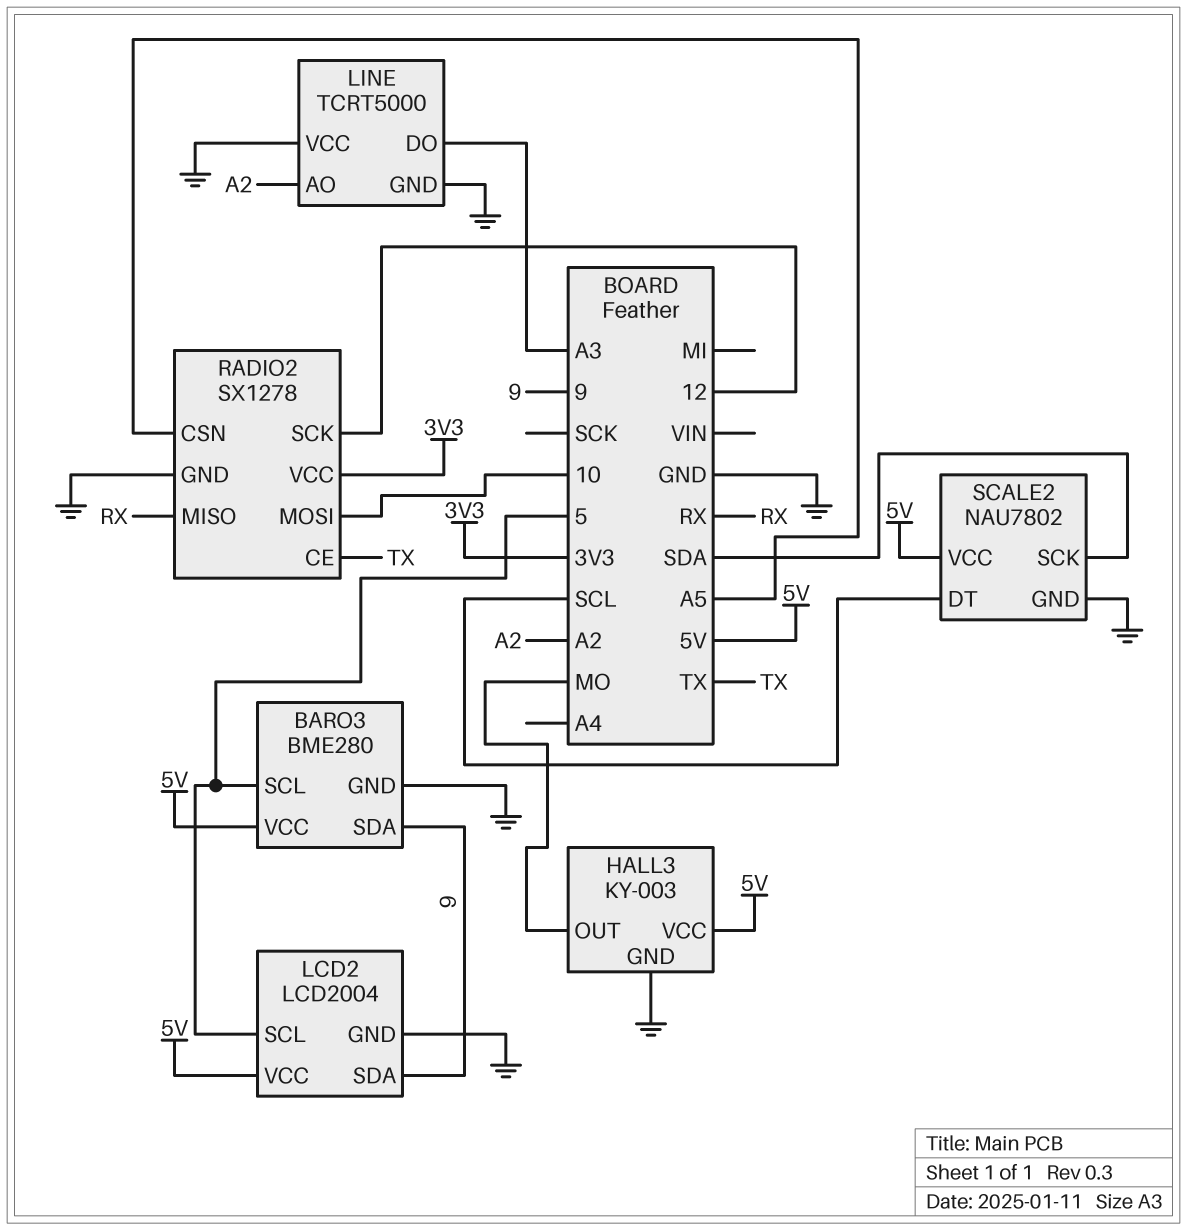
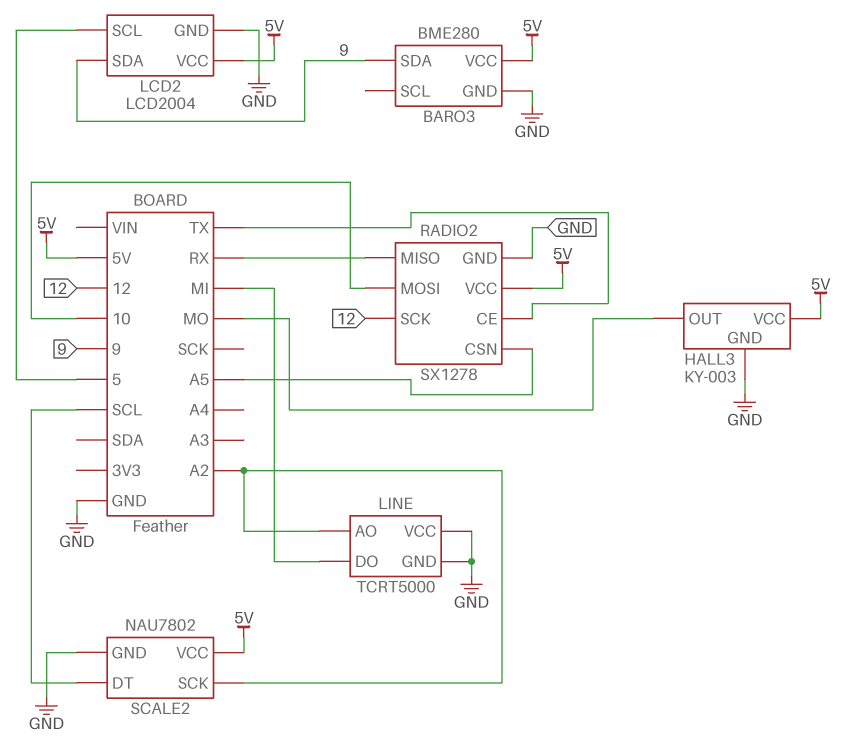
BARO3 pin SCL: 5 -> none
LINE pin DO: A3 -> MI
RADIO2 pin VCC: 3V3 -> 5V
SCALE2 pin SCK: SDA -> A2

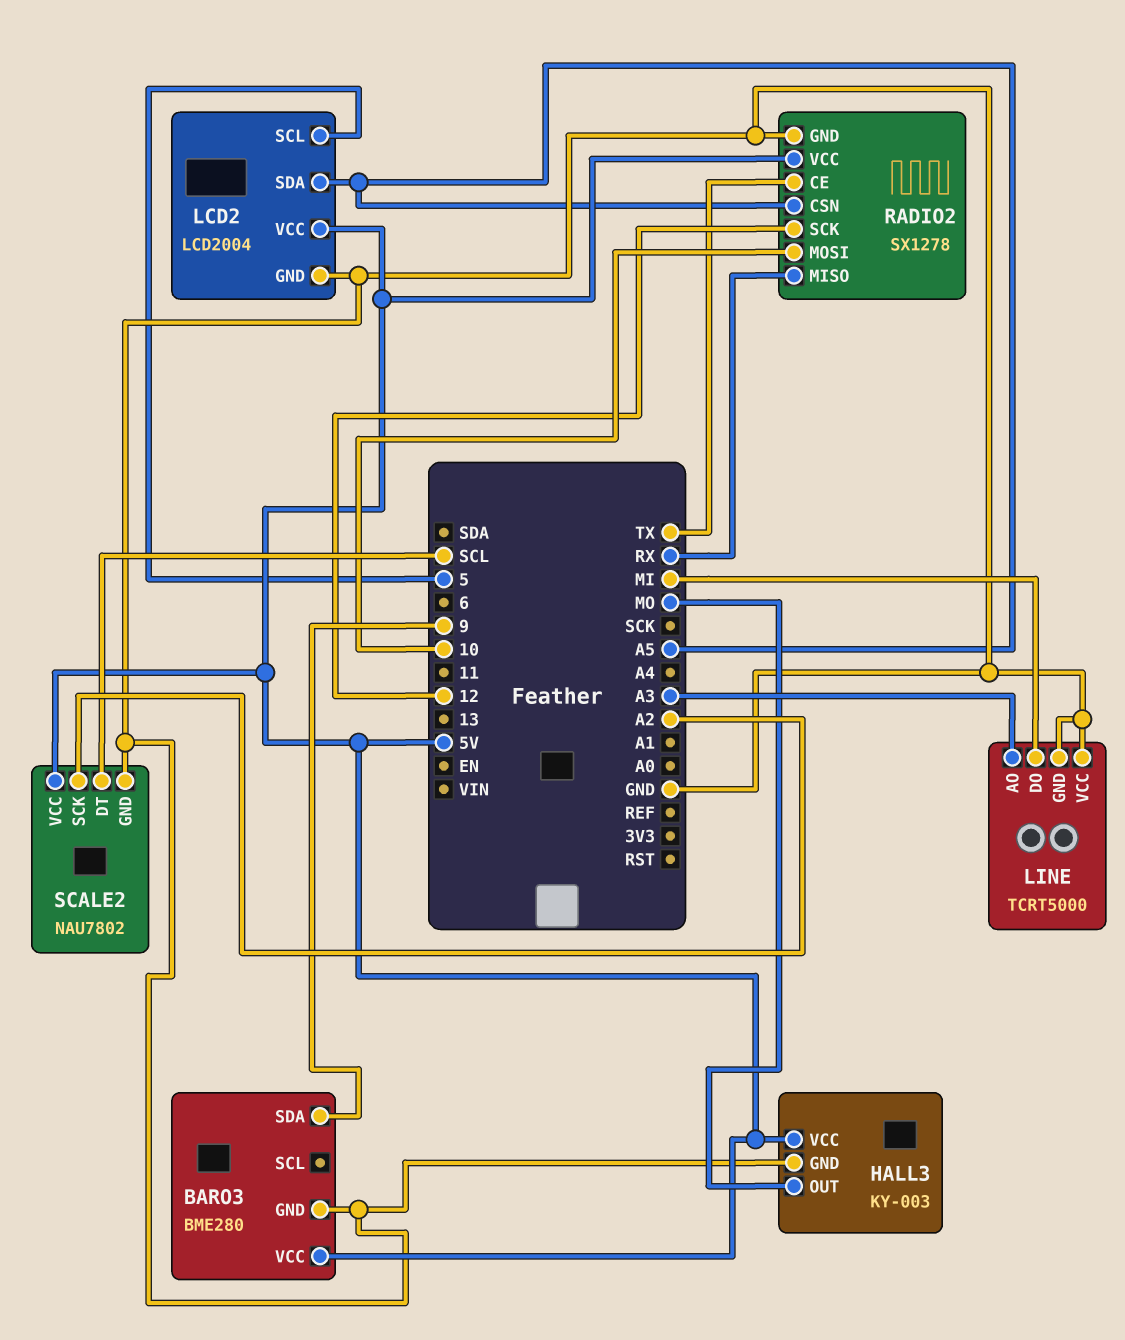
LCD2 pin SDA: 9 -> A5
LINE pin AO: A2 -> A3

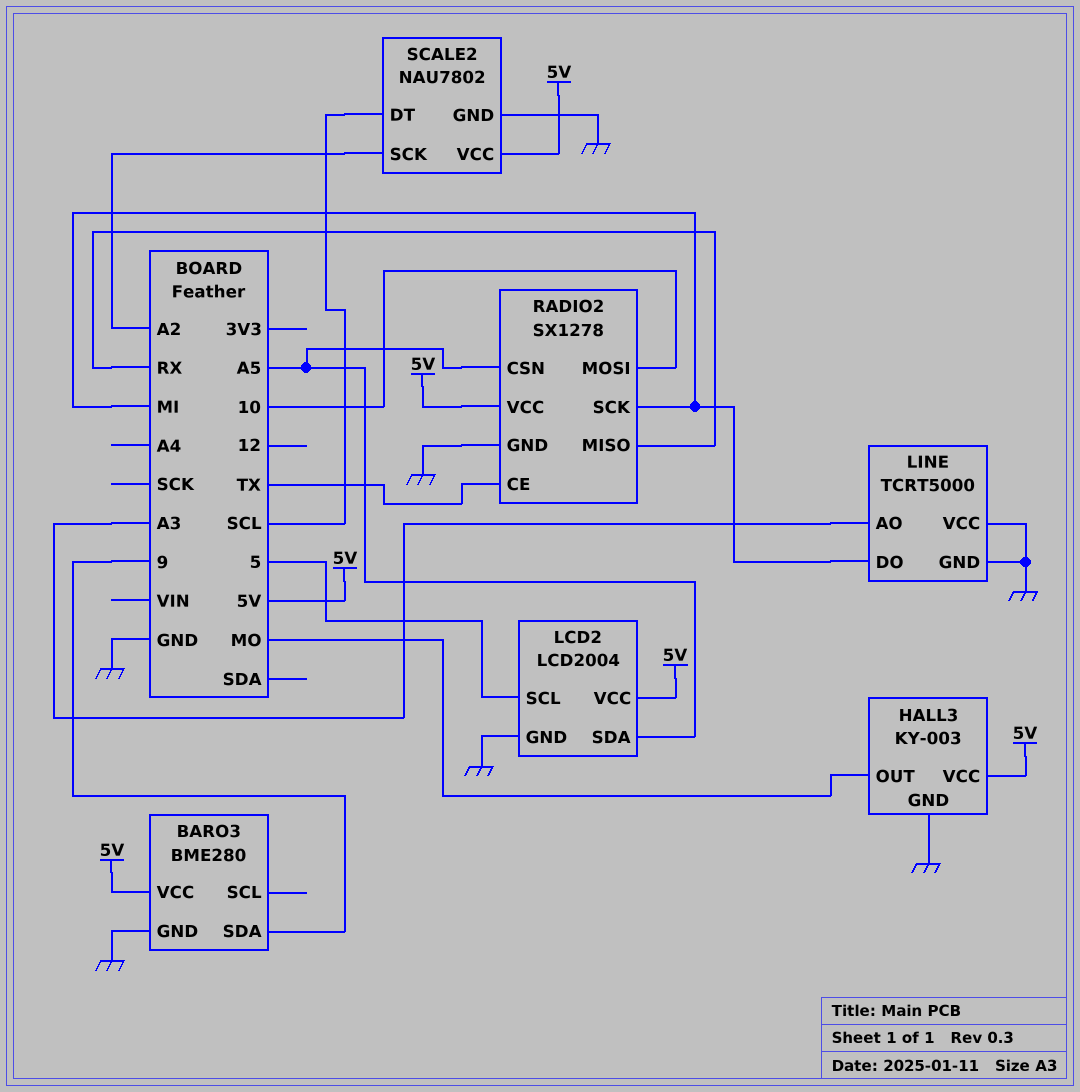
RADIO2 pin SCK: 12 -> MI

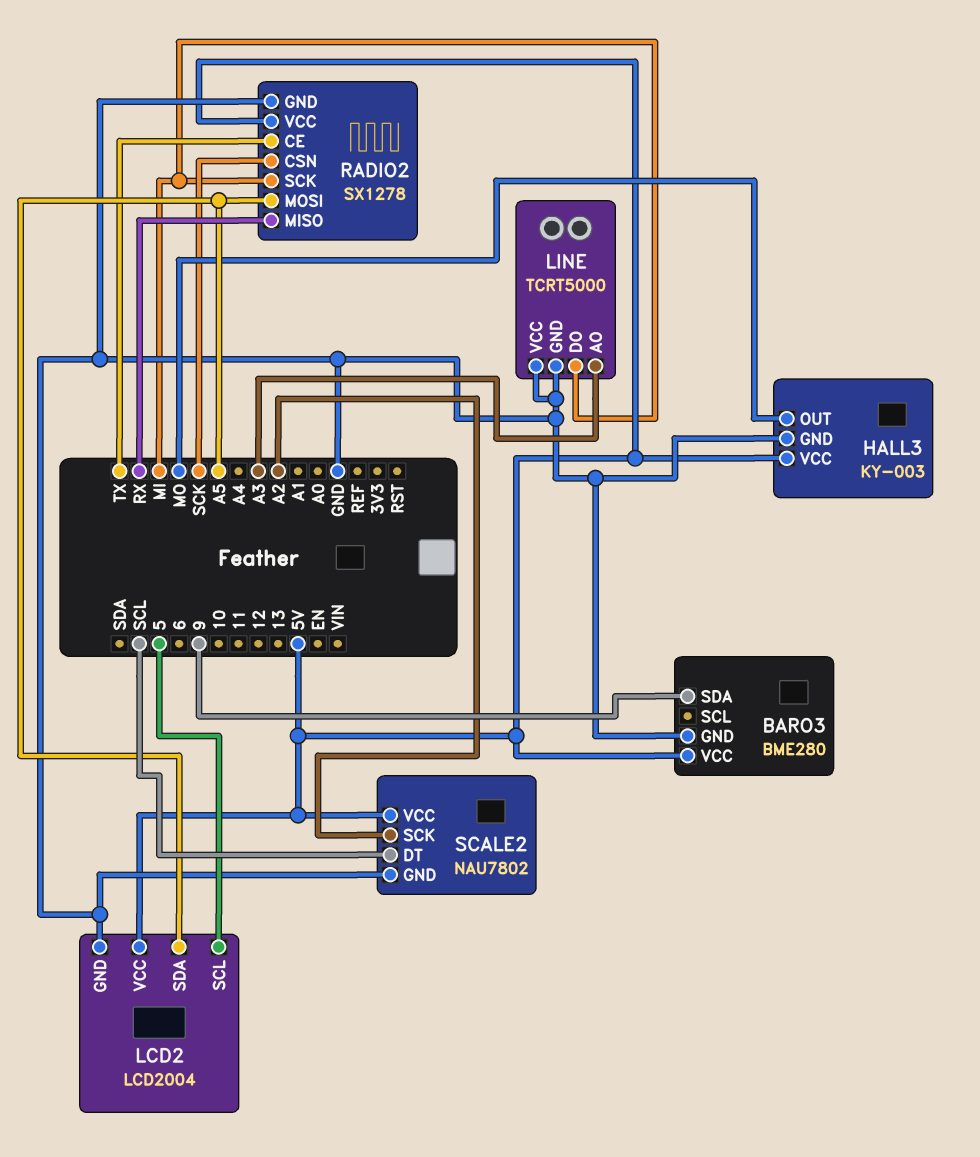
RADIO2 pin CSN: A5 -> SCK
RADIO2 pin MOSI: 10 -> A5

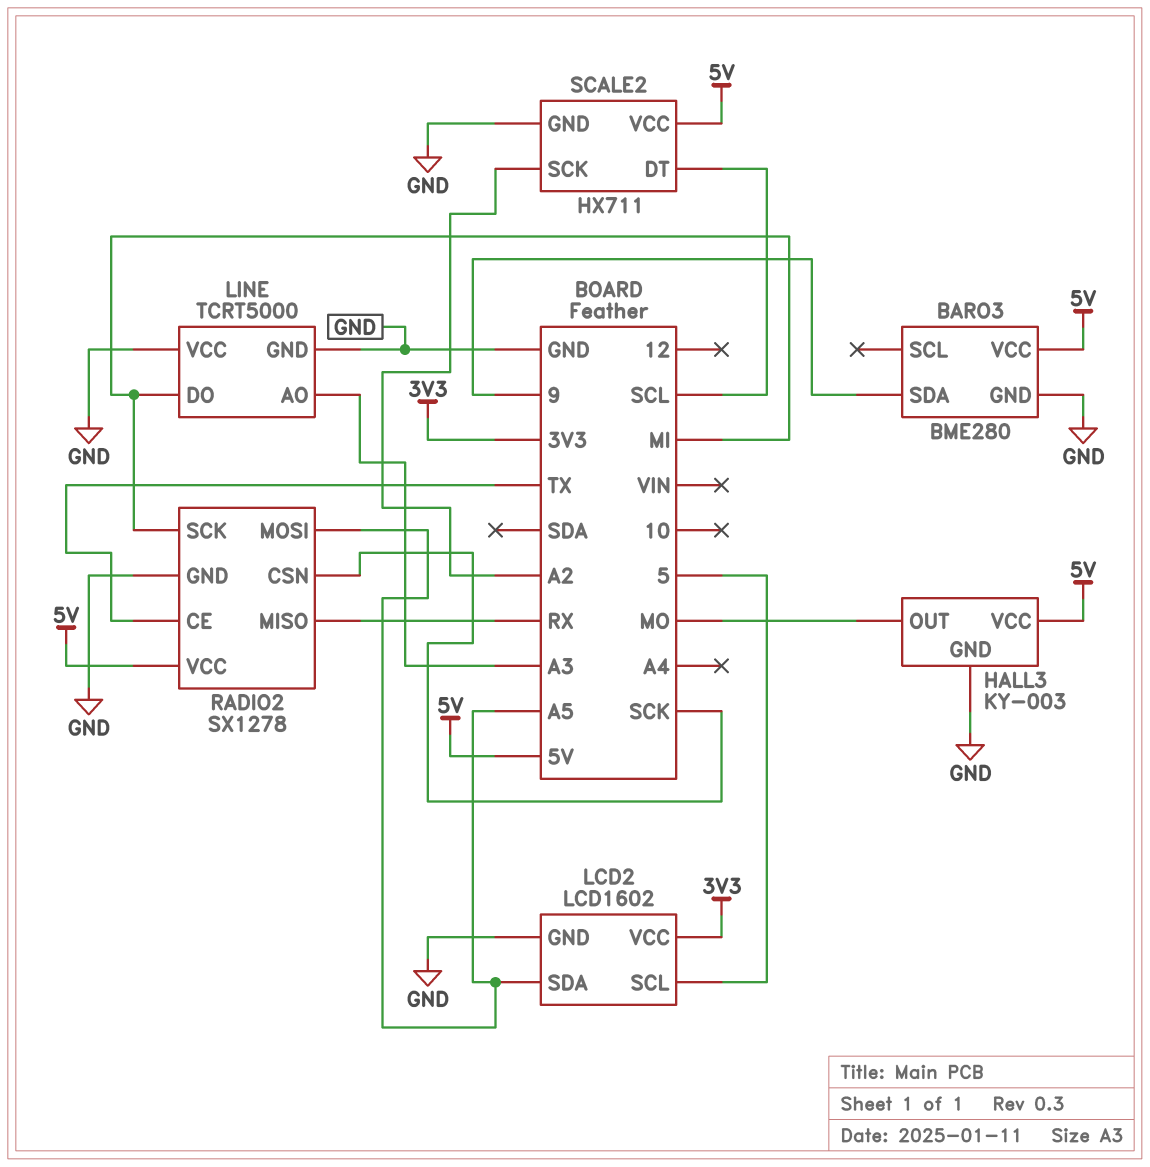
LCD2: LCD2004 -> LCD1602
LCD2 pin VCC: 5V -> 3V3
SCALE2: NAU7802 -> HX711

